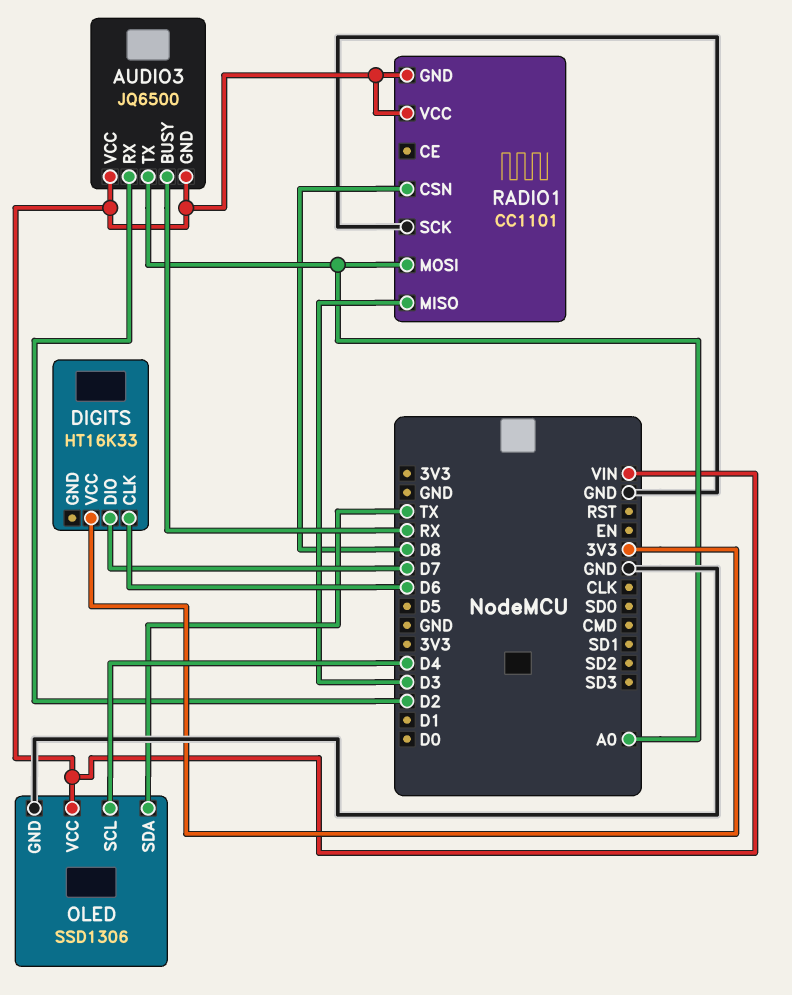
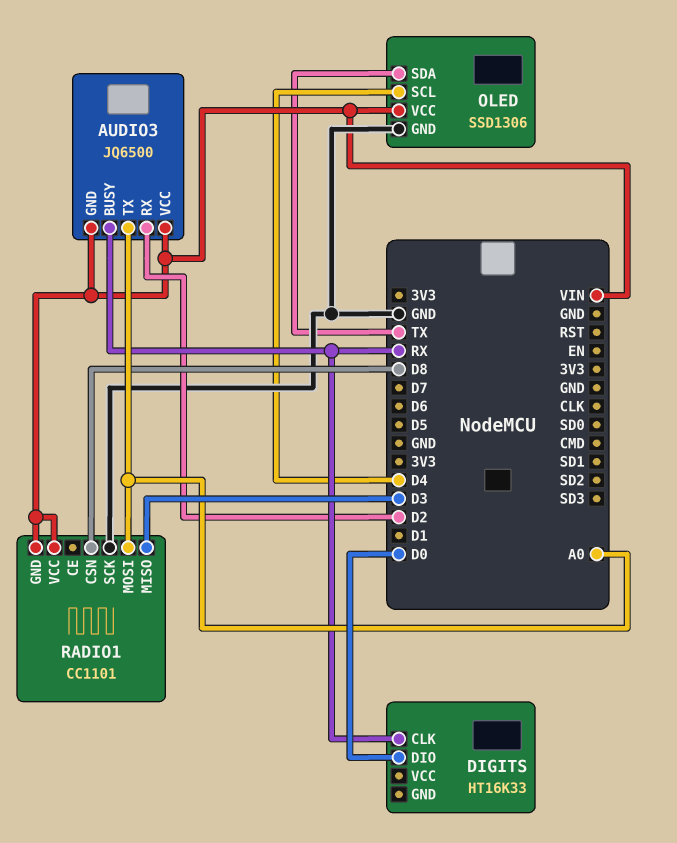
DIGITS pin CLK: D6 -> RX
DIGITS pin DIO: D7 -> D0
DIGITS pin VCC: 3V3 -> none

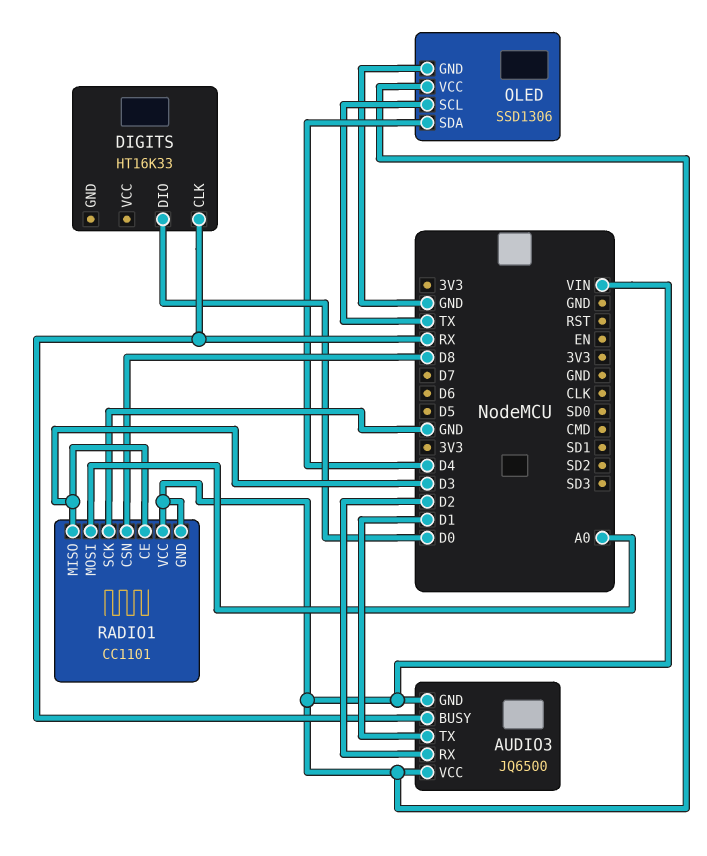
AUDIO3 pin TX: A0 -> D1
OLED pin SCL: D4 -> TX
OLED pin SDA: TX -> D4
RADIO1 pin CE: none -> D3

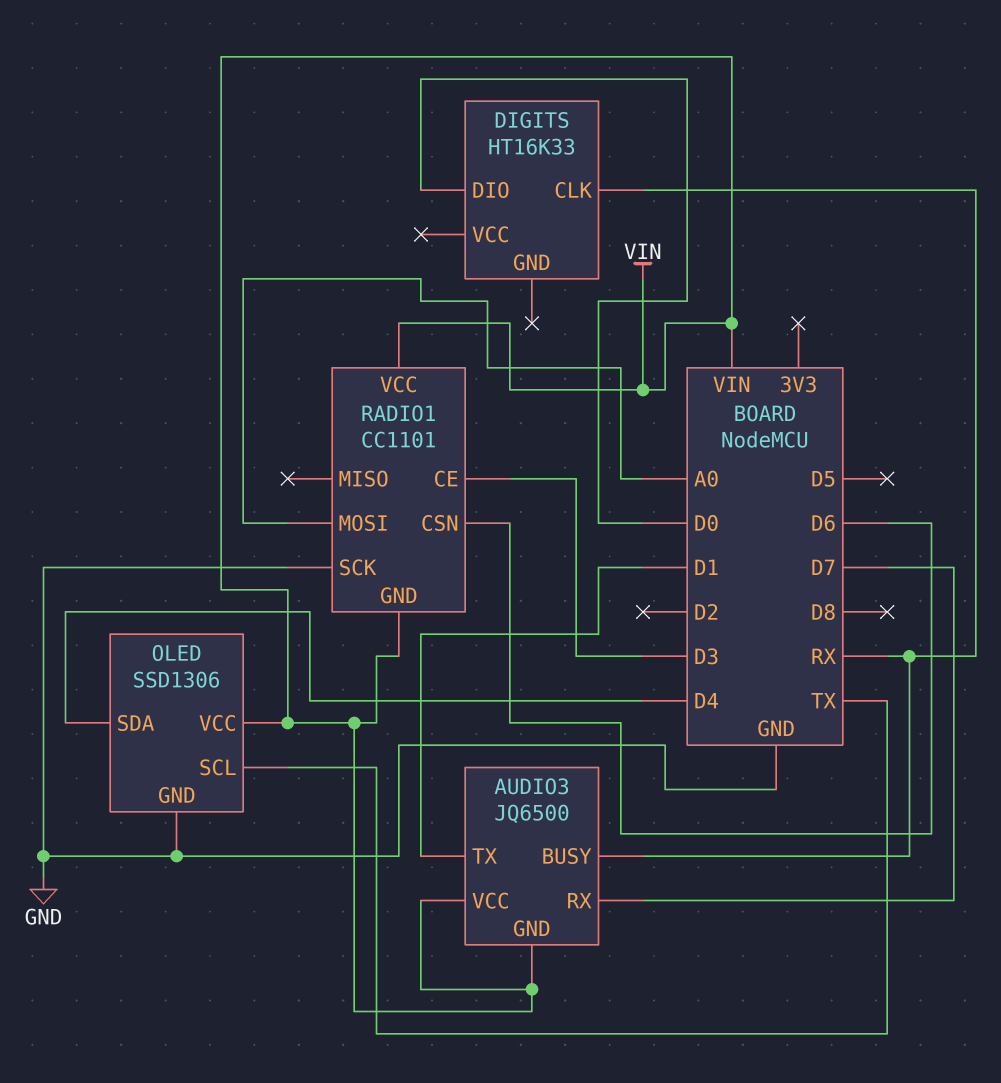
AUDIO3 pin RX: D2 -> D7
RADIO1 pin CSN: D8 -> D6
RADIO1 pin MISO: D3 -> none

